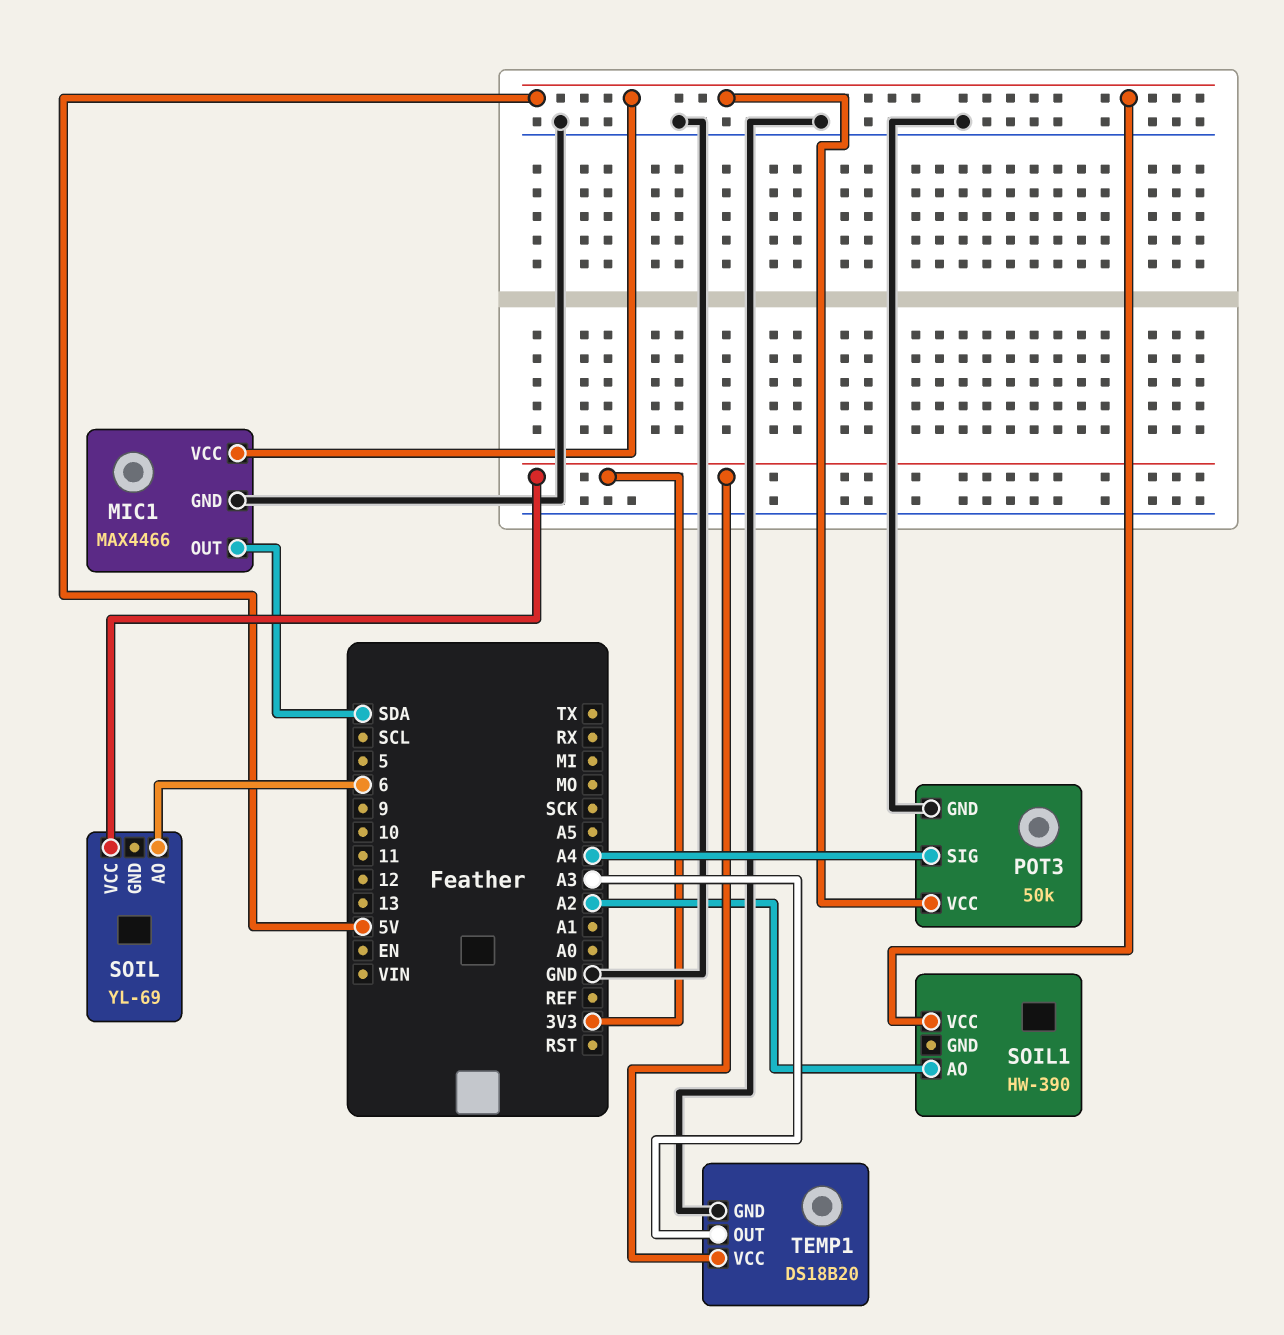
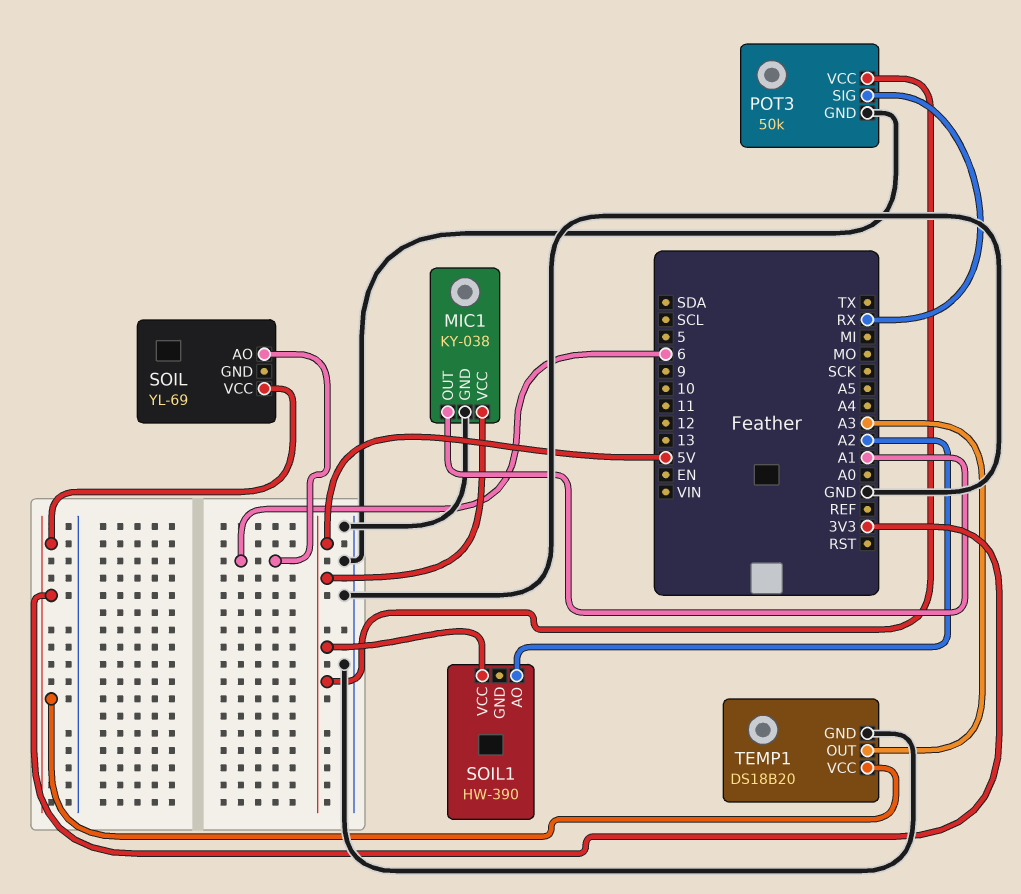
MIC1: MAX4466 -> KY-038
MIC1 pin OUT: SDA -> A1
POT3 pin SIG: A4 -> RX

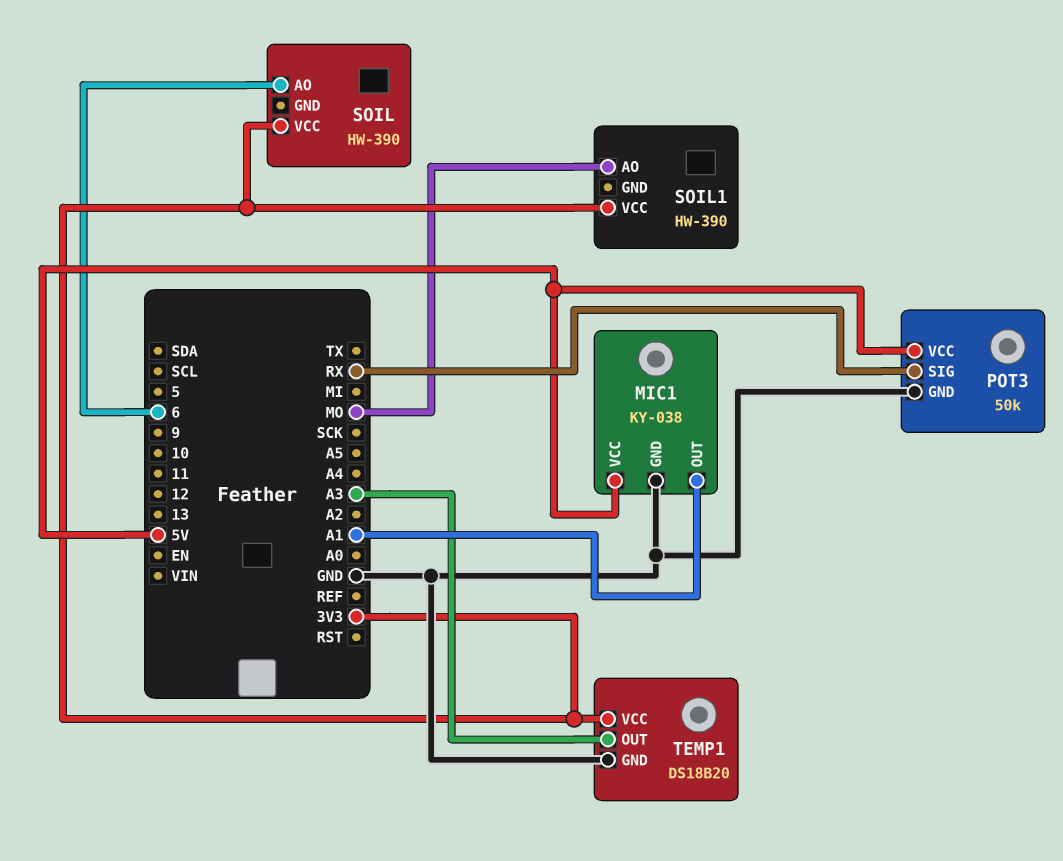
SOIL: YL-69 -> HW-390
SOIL1 pin AO: A2 -> MO
SOIL1 pin VCC: 5V -> 3V3

